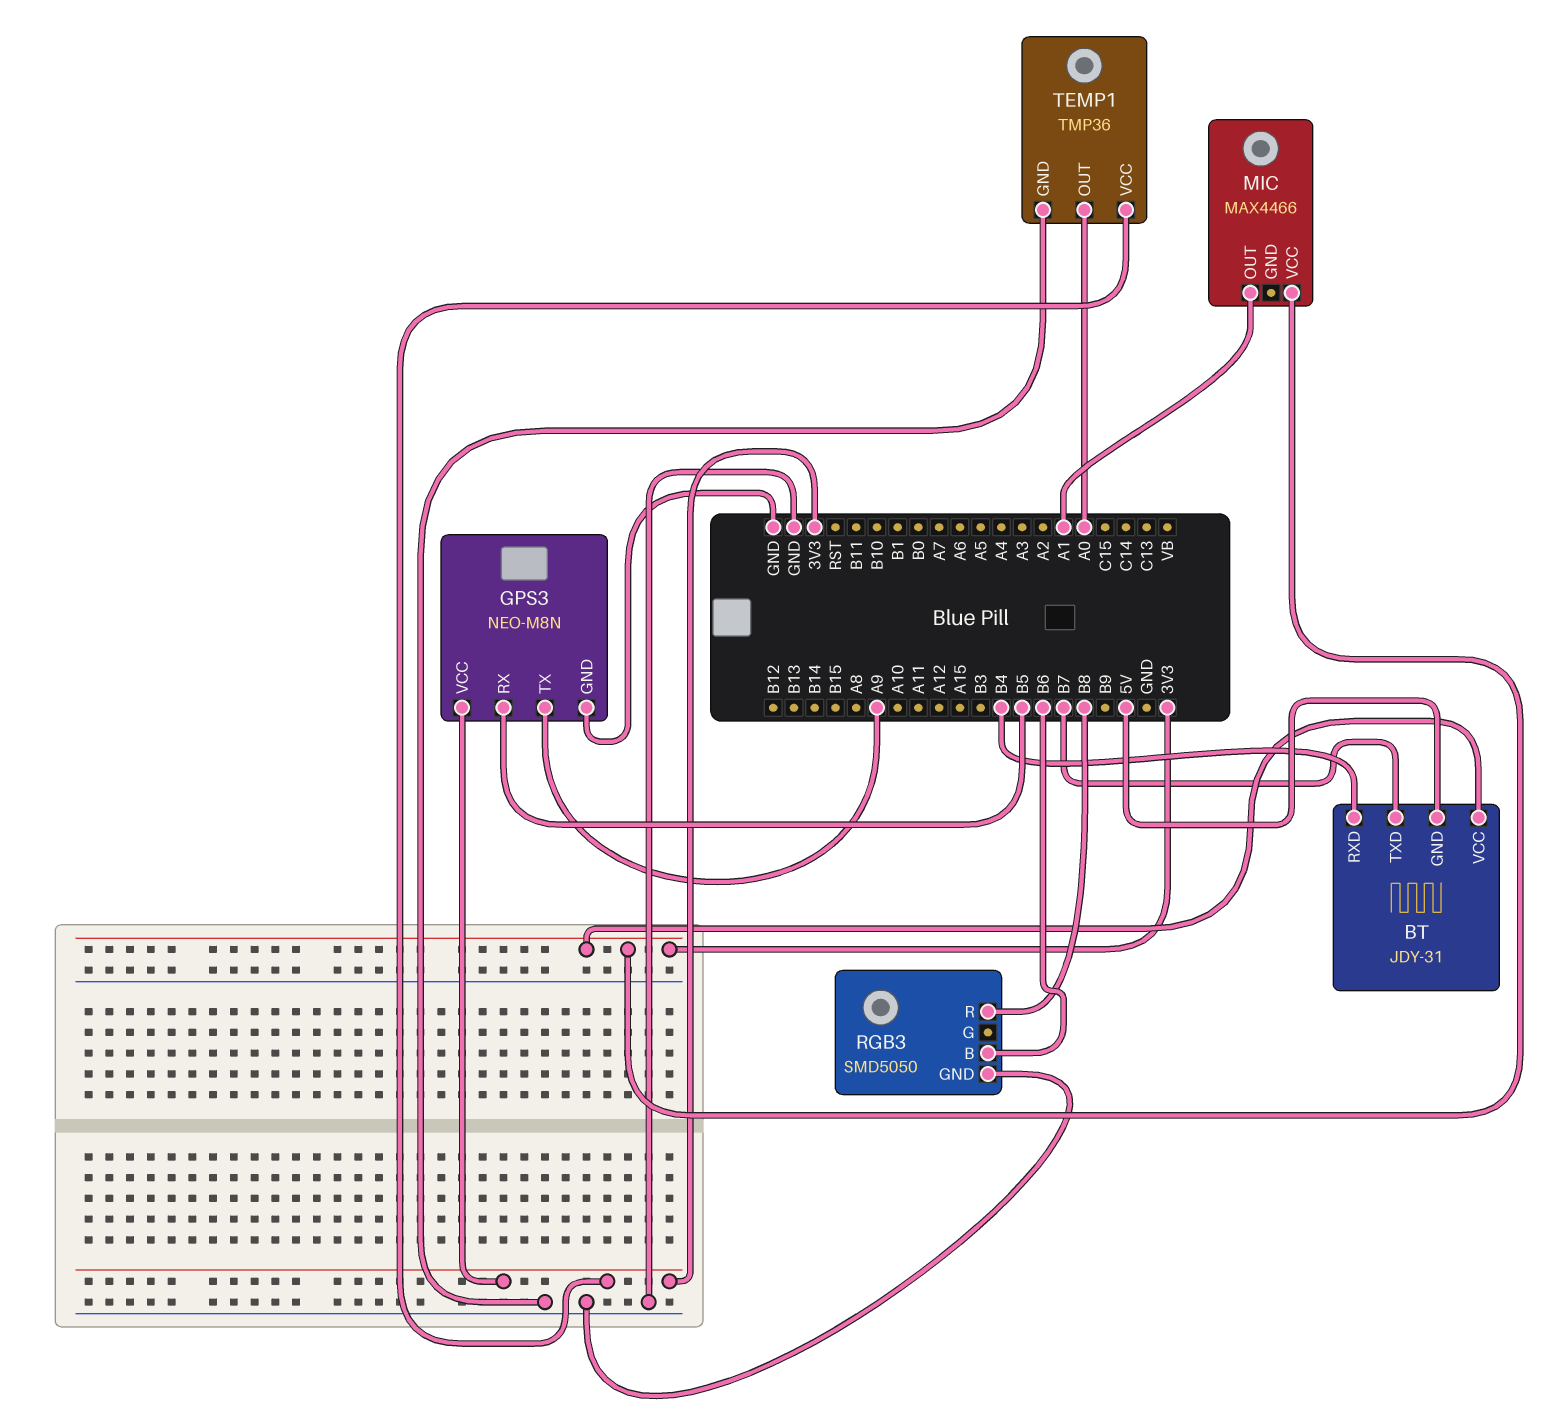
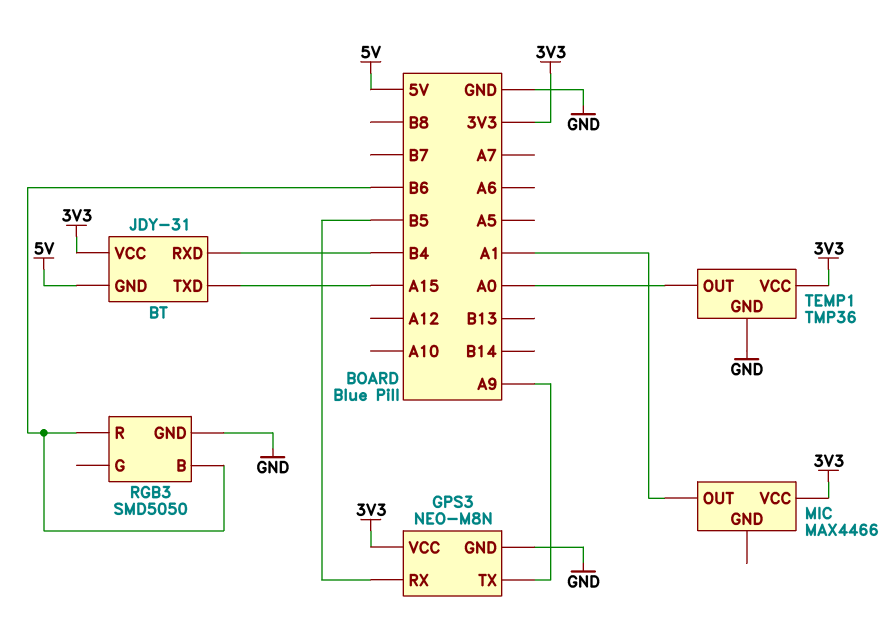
BT pin TXD: B7 -> A15
RGB3 pin R: B8 -> B6

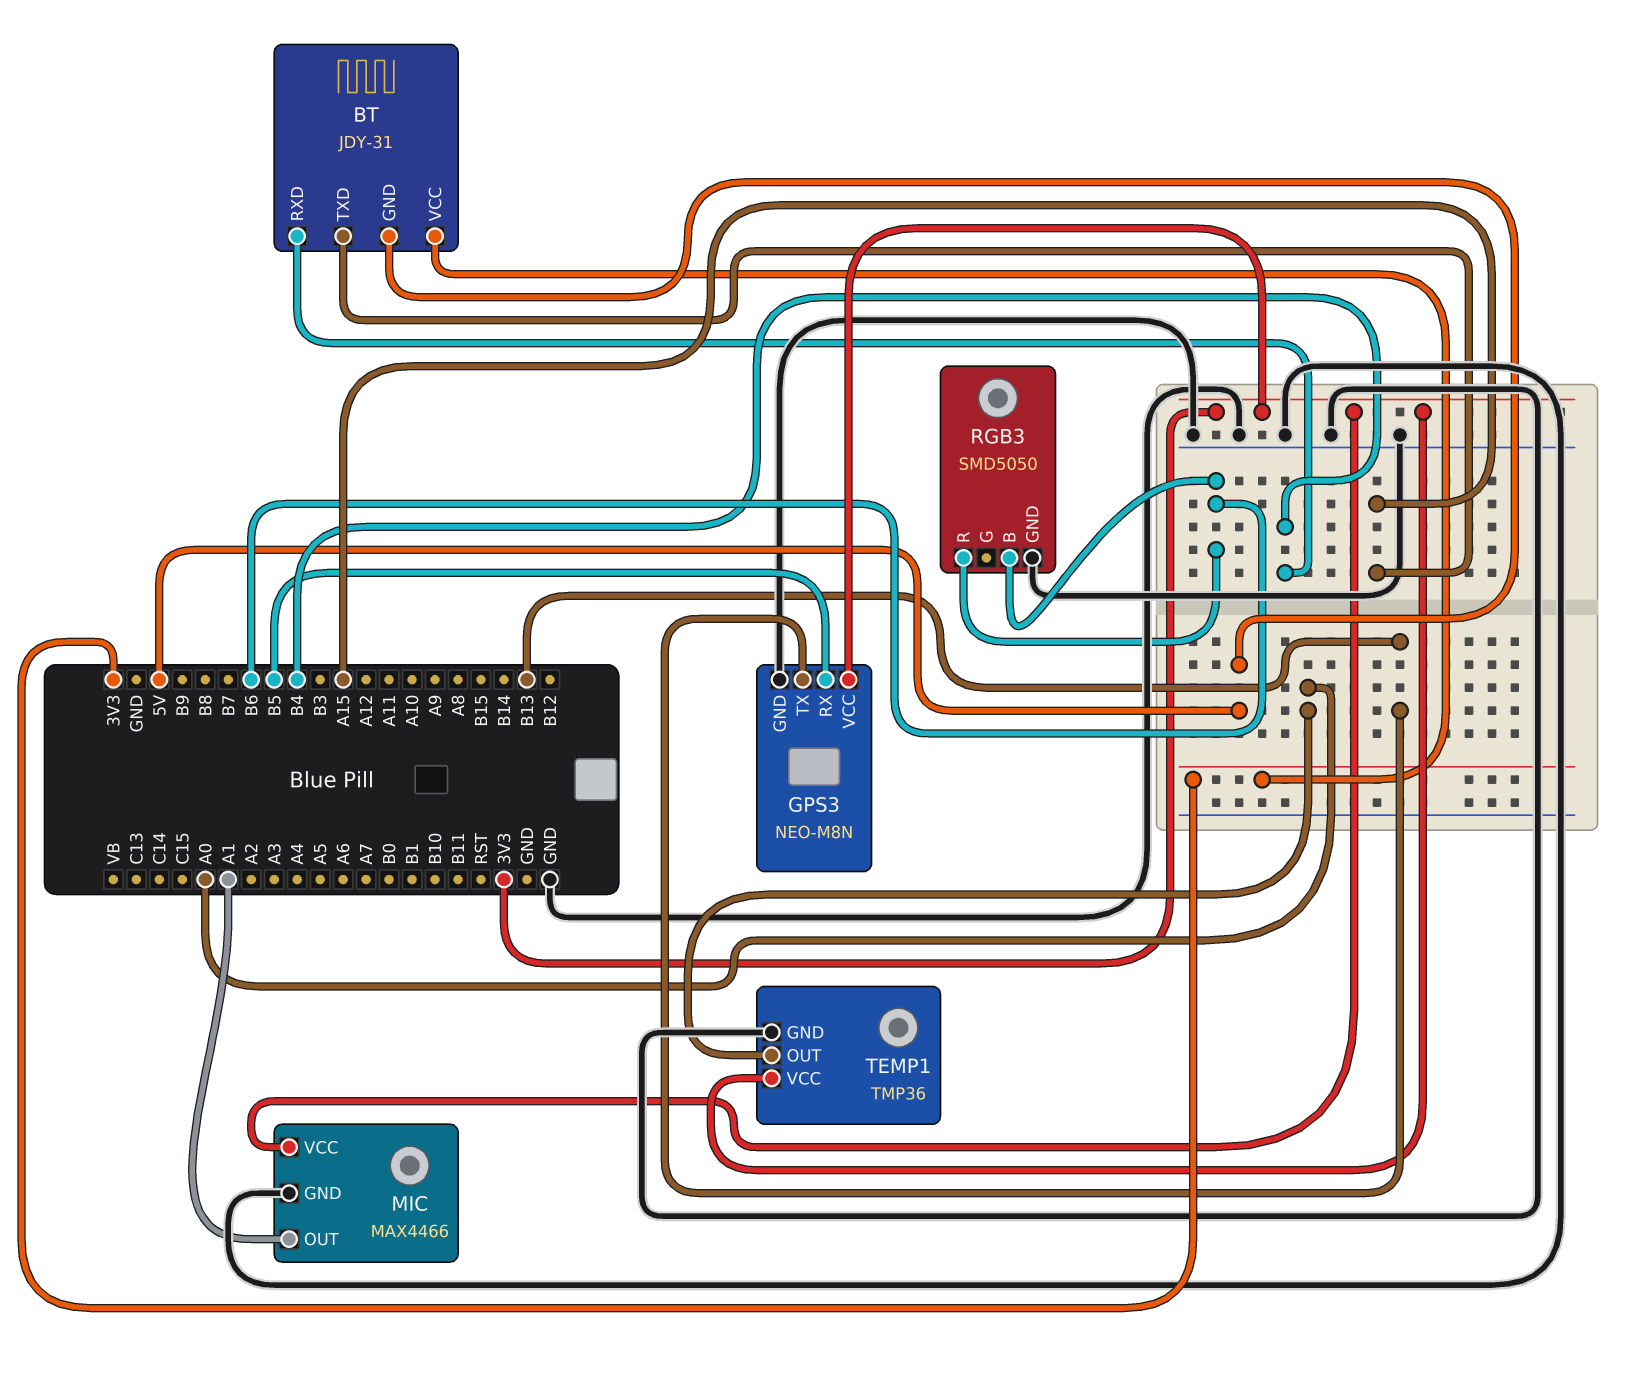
GPS3 pin TX: A9 -> B13
MIC pin GND: none -> GND

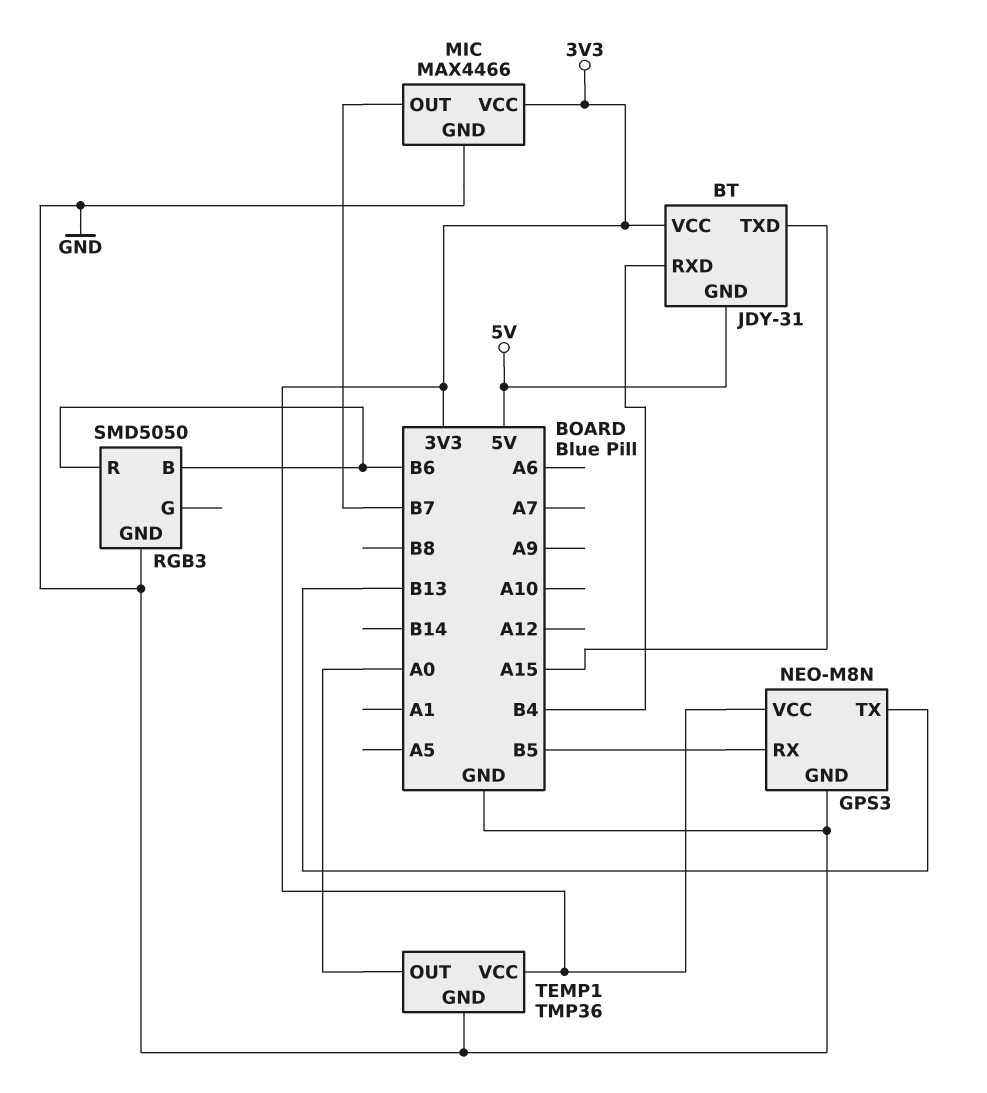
MIC pin OUT: A1 -> B7

